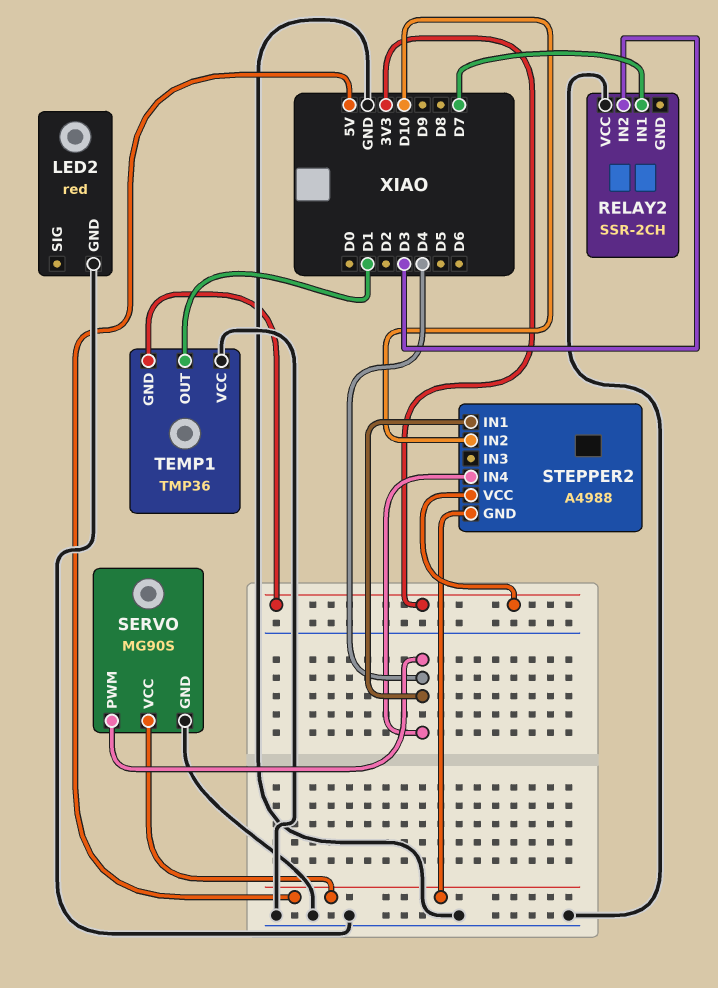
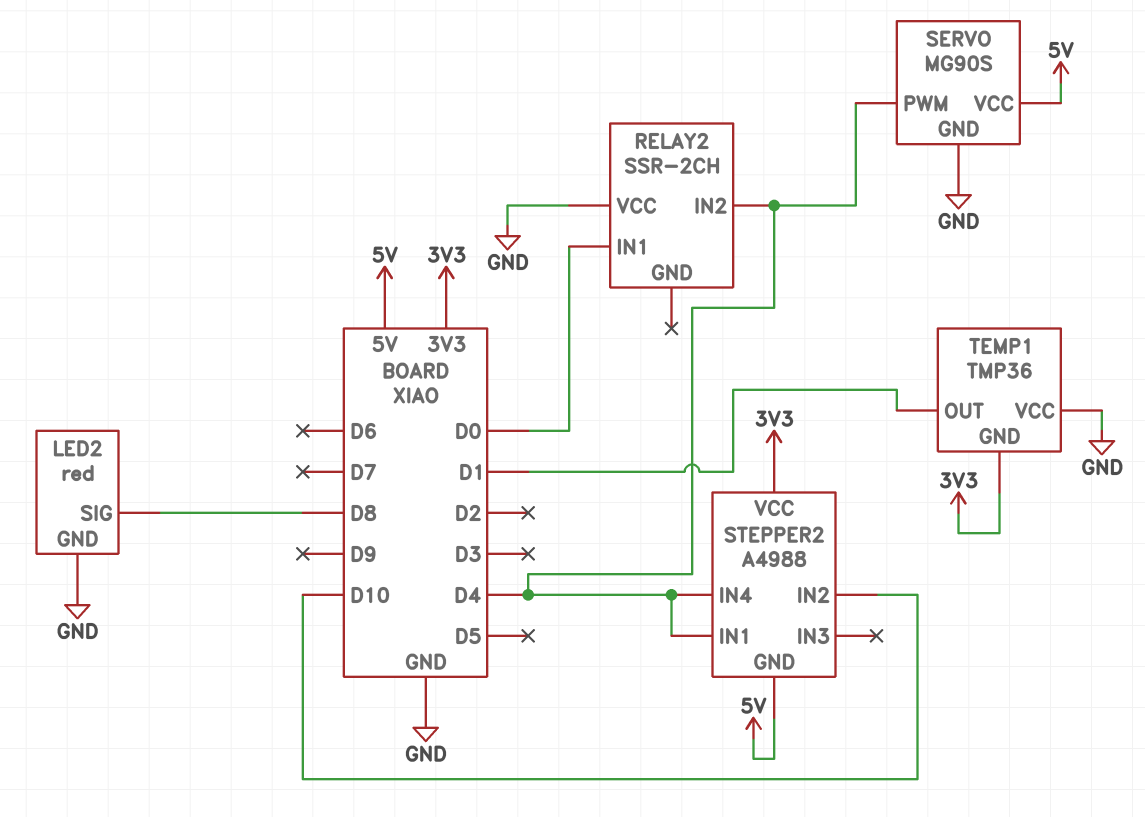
LED2 pin SIG: none -> D8
RELAY2 pin IN1: D7 -> D0
RELAY2 pin IN2: D3 -> D4

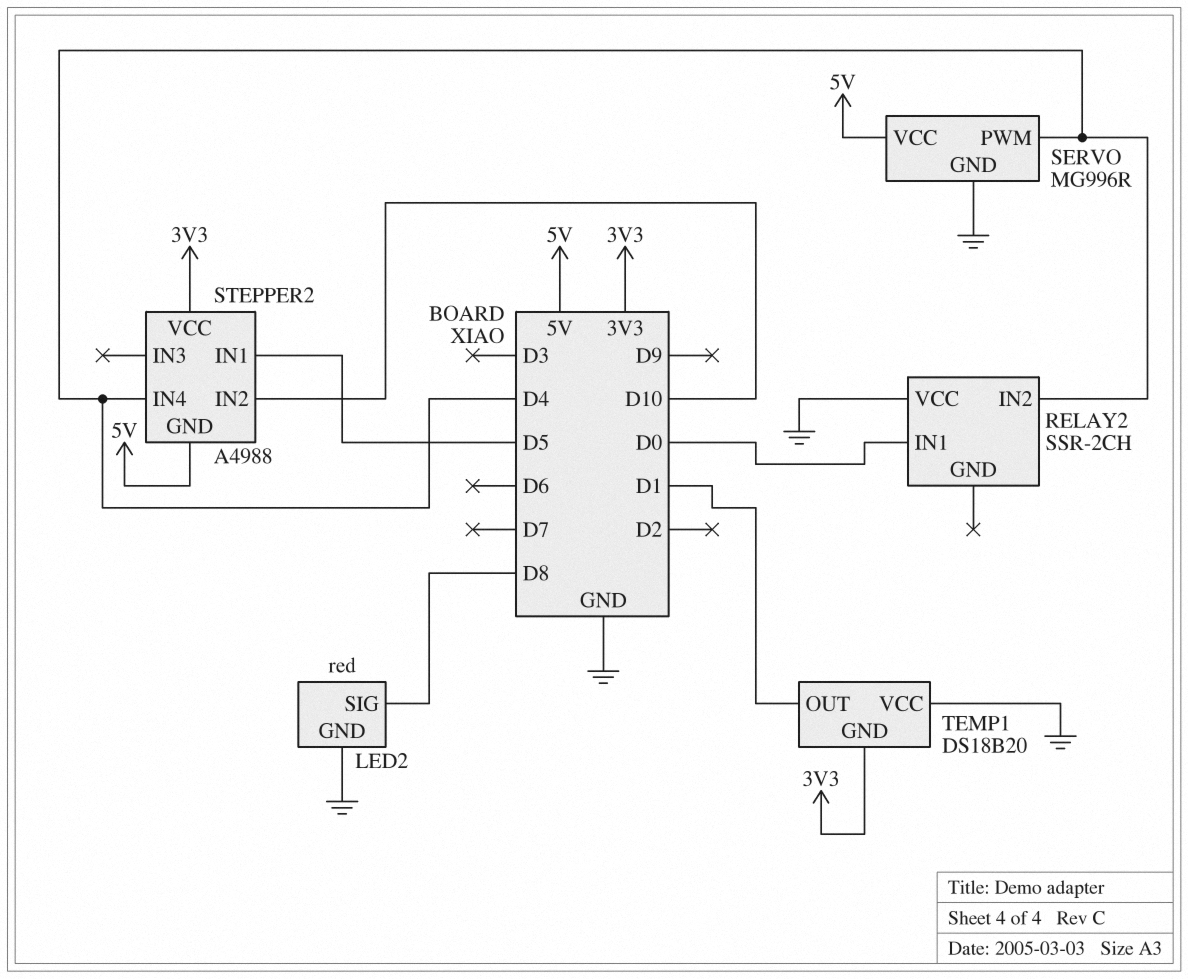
SERVO: MG90S -> MG996R
STEPPER2 pin IN1: D4 -> D5
TEMP1: TMP36 -> DS18B20

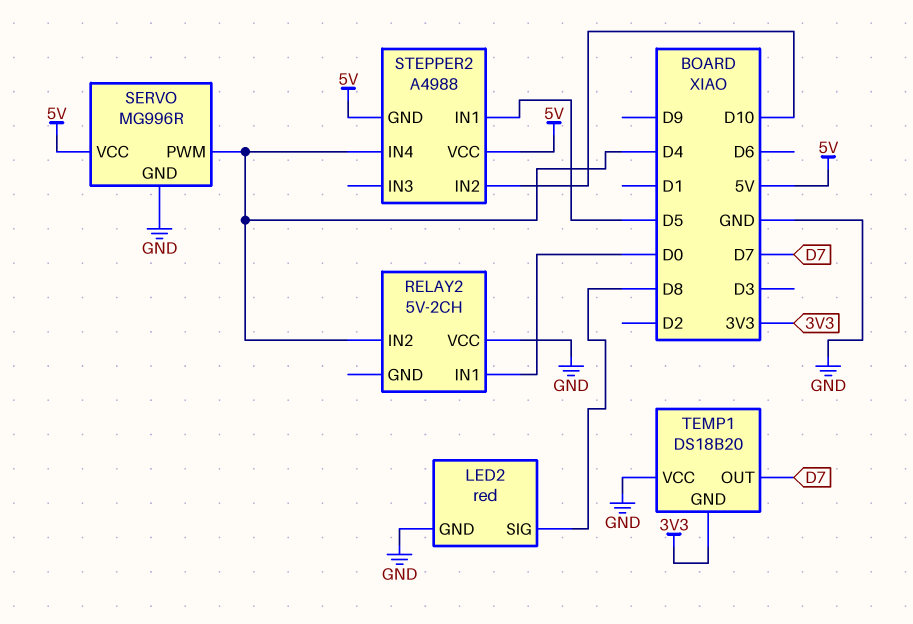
RELAY2: SSR-2CH -> 5V-2CH
STEPPER2 pin VCC: 3V3 -> 5V
TEMP1 pin OUT: D1 -> D7

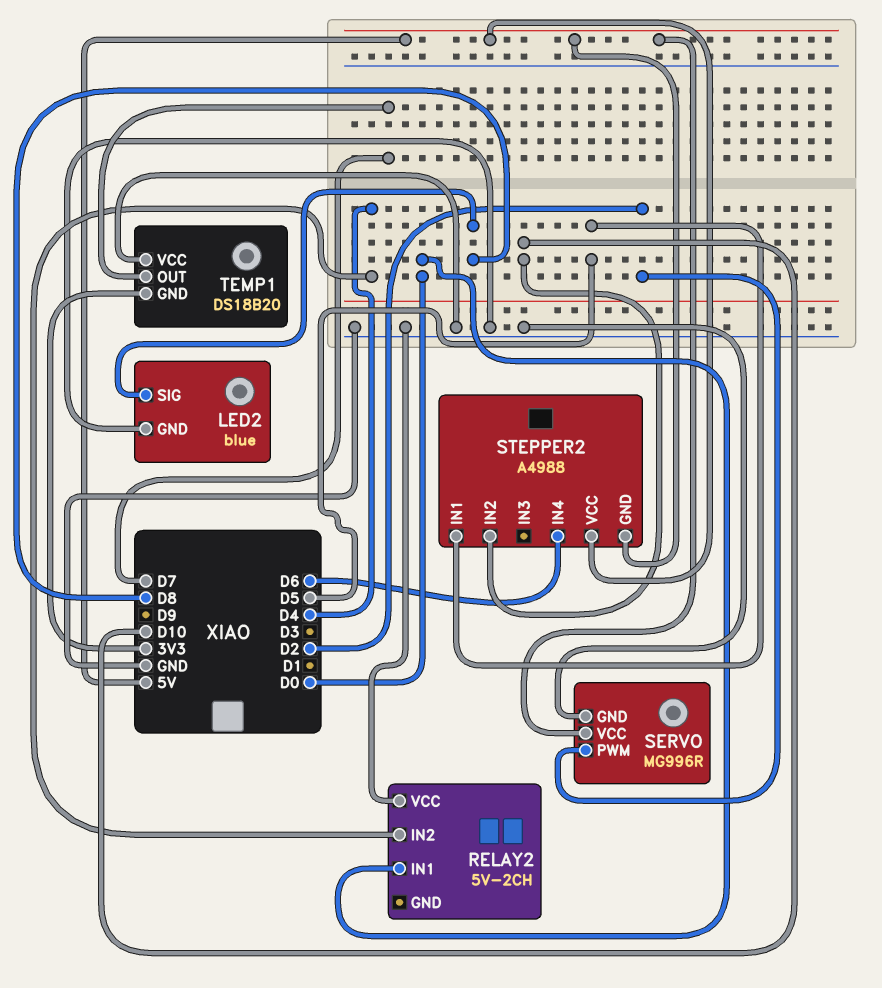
LED2: red -> blue
SERVO pin PWM: D4 -> D2
STEPPER2 pin IN4: D4 -> D6

